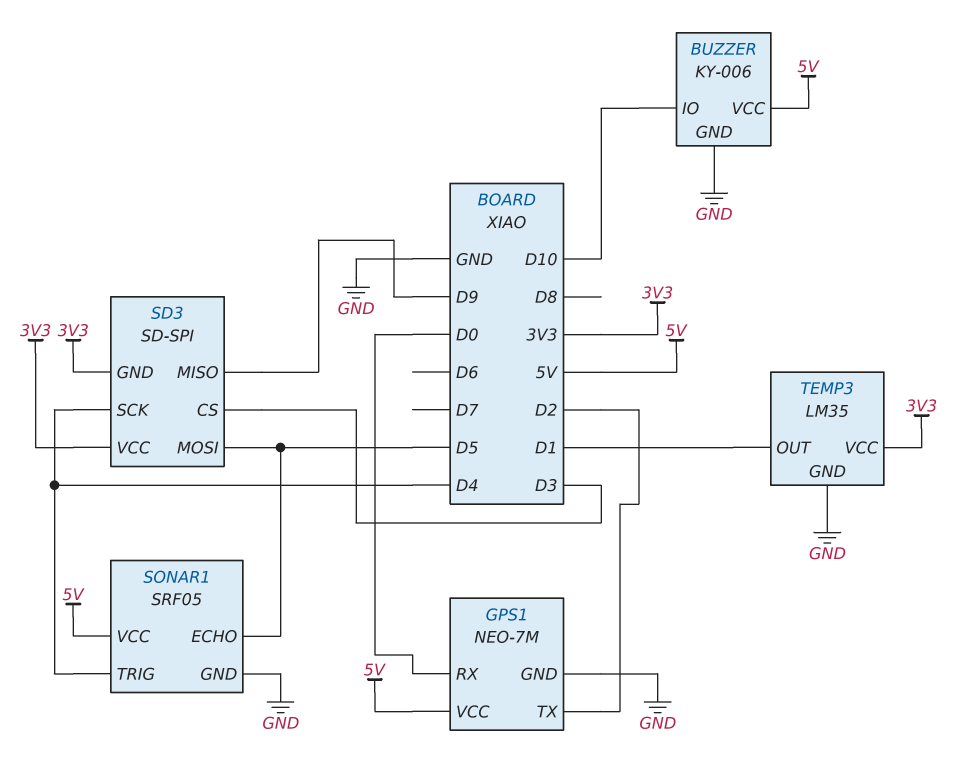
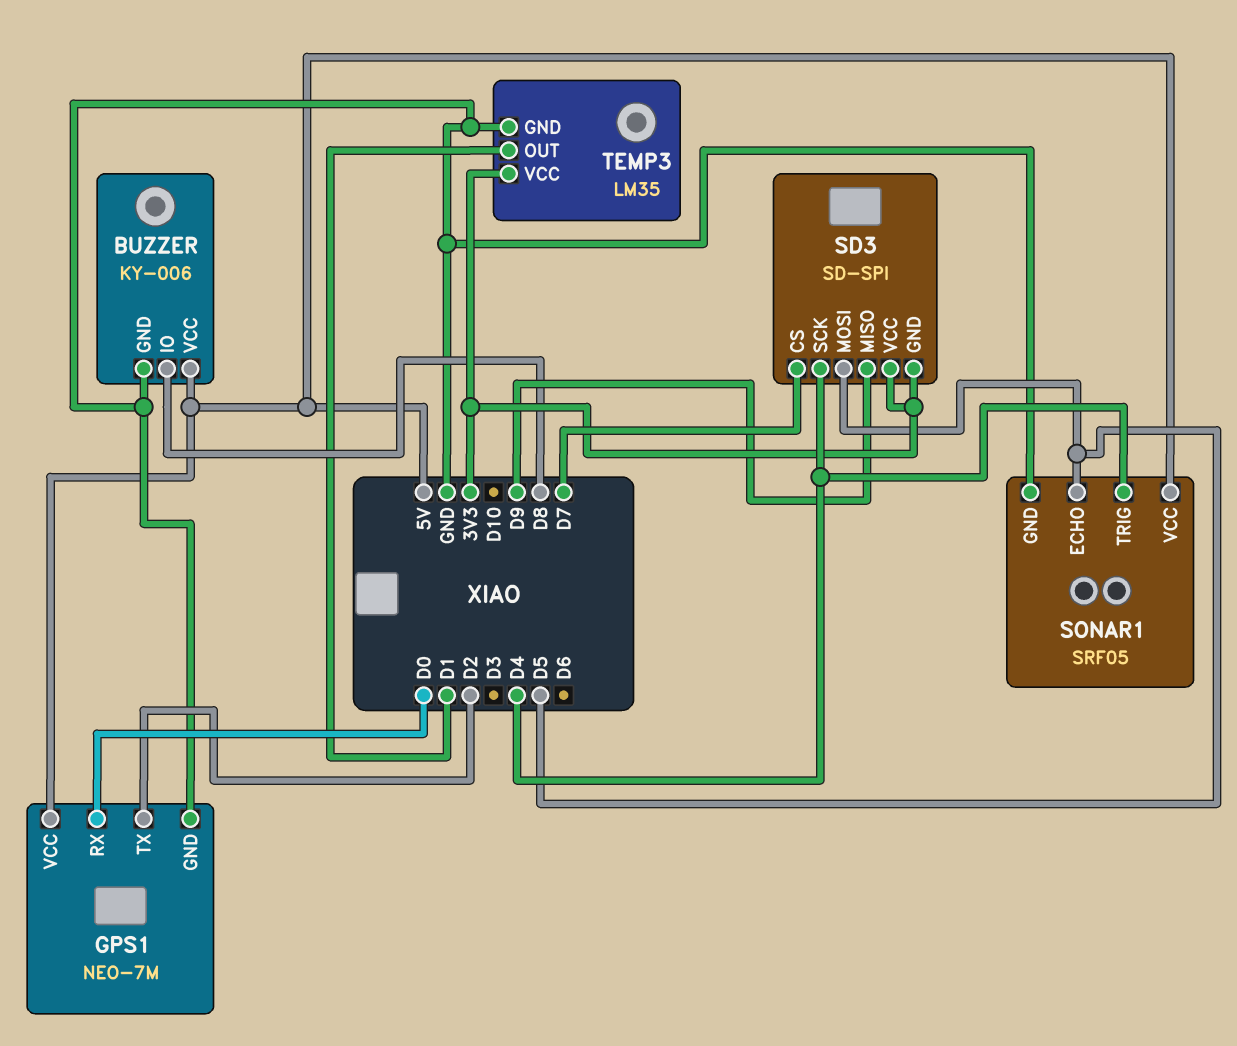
BUZZER pin IO: D10 -> D8
SD3 pin CS: D3 -> D7

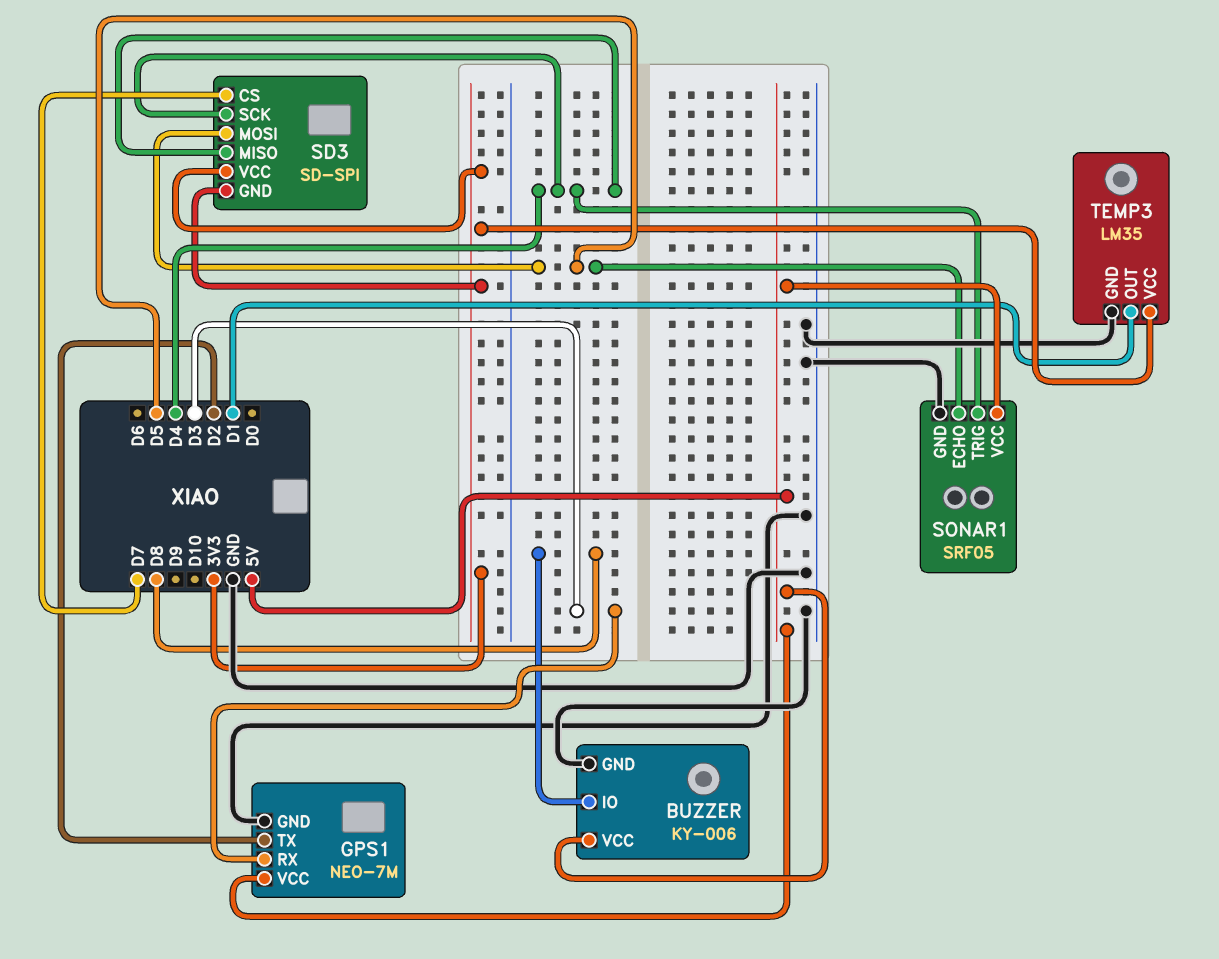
GPS1 pin RX: D0 -> D3
SD3 pin MISO: D9 -> D4

